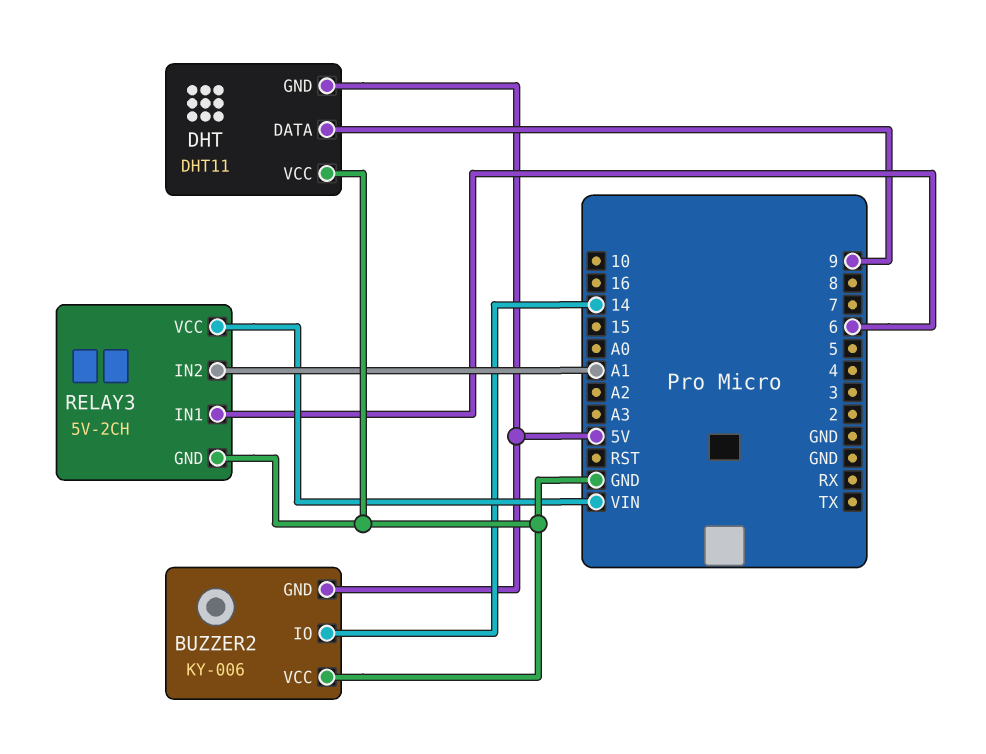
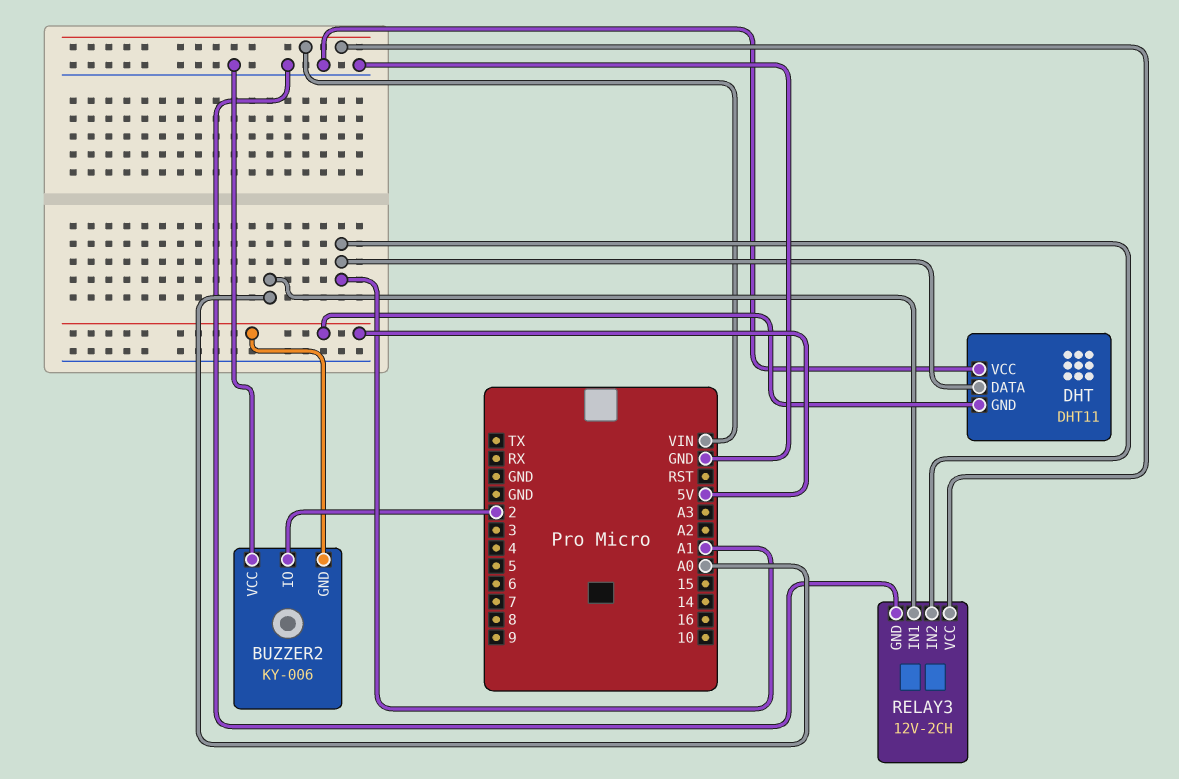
BUZZER2 pin IO: 14 -> 2
DHT pin DATA: 9 -> A1
RELAY3: 5V-2CH -> 12V-2CH
RELAY3 pin IN1: 6 -> A0

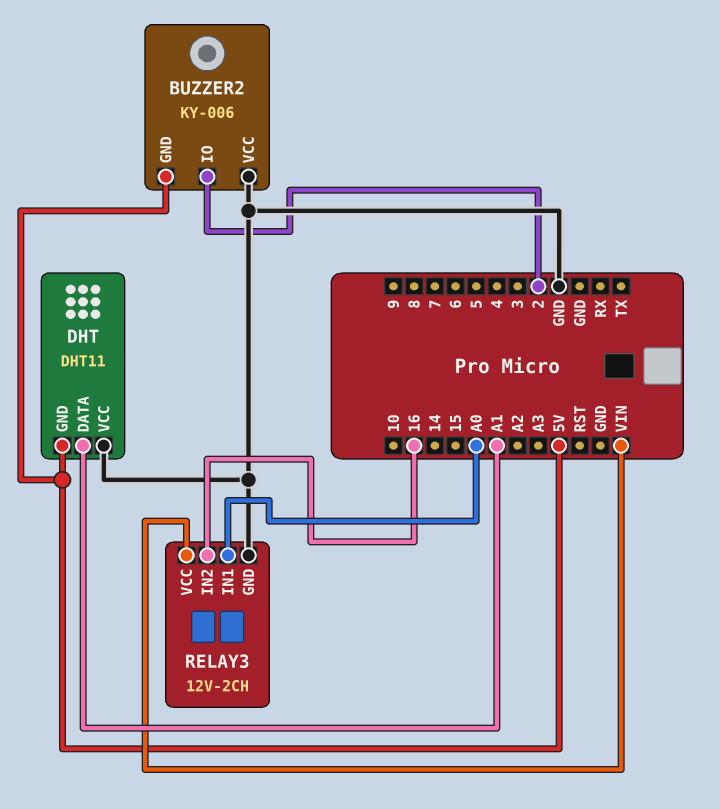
RELAY3 pin IN2: A1 -> 16

